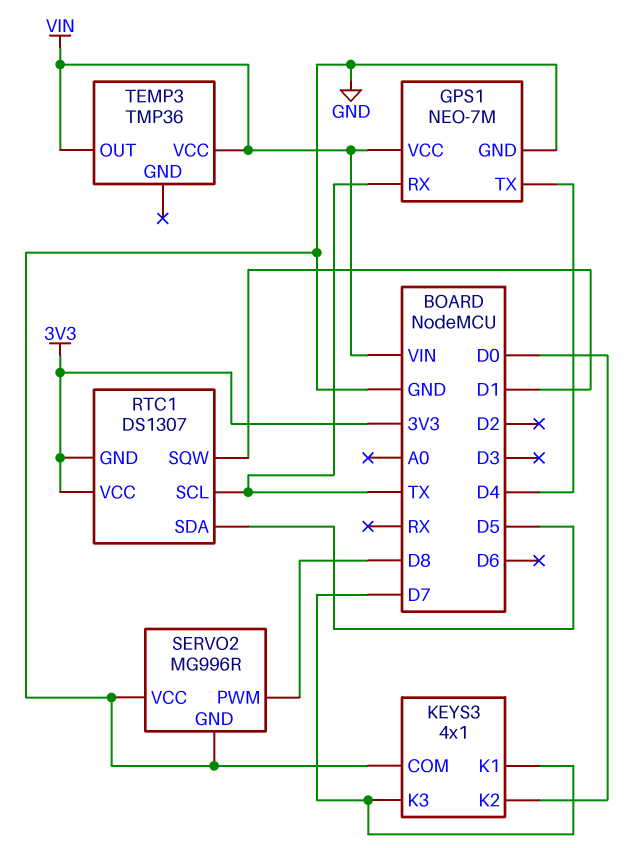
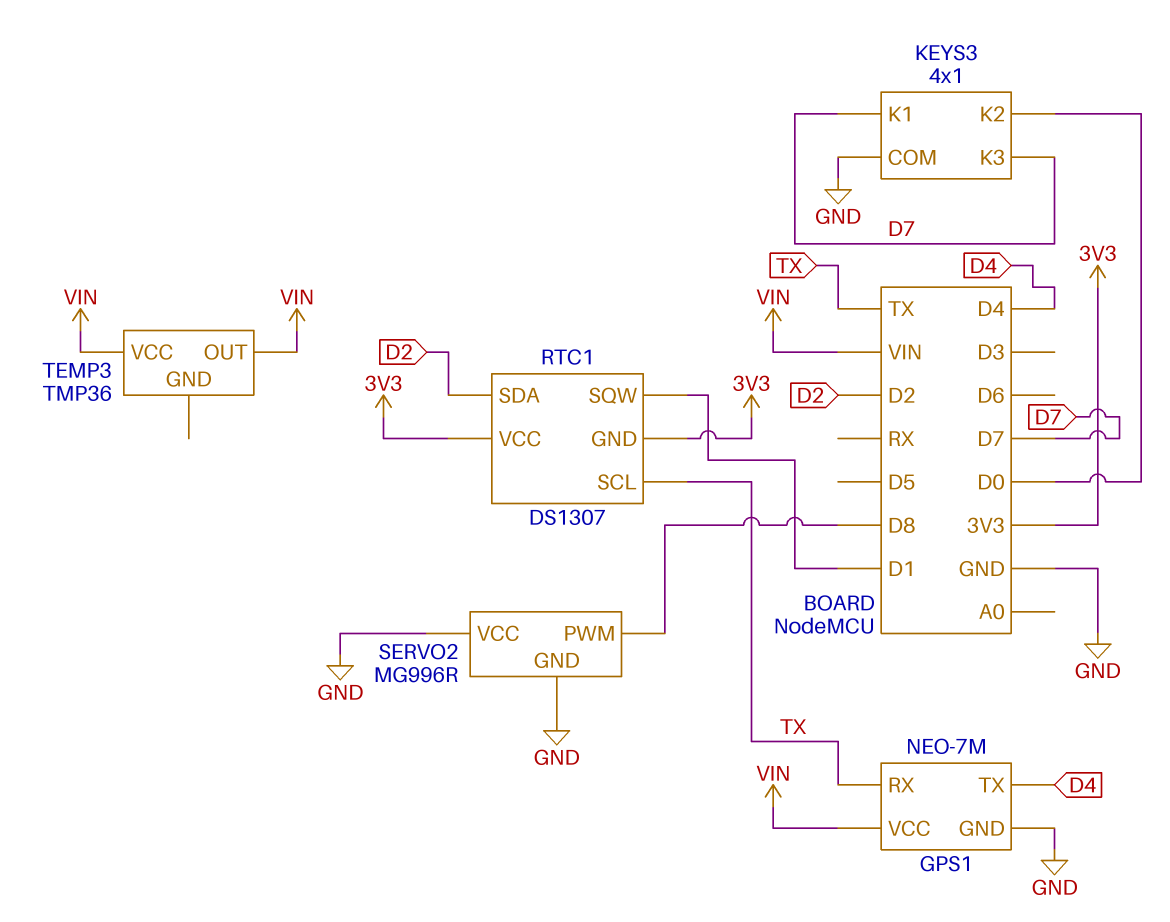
RTC1 pin SDA: D5 -> D2

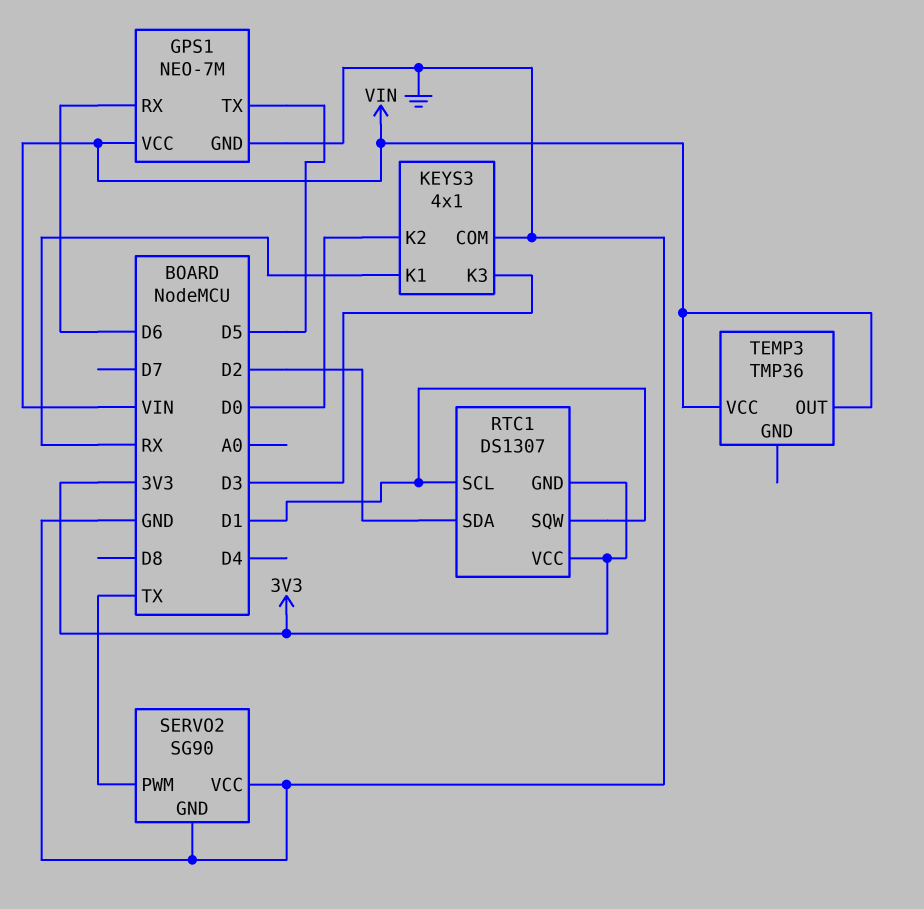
GPS1 pin RX: TX -> D6
GPS1 pin TX: D4 -> D5
KEYS3 pin K1: D7 -> RX
KEYS3 pin K3: D7 -> D3
RTC1 pin SCL: TX -> D1
SERVO2: MG996R -> SG90
SERVO2 pin PWM: D8 -> TX

